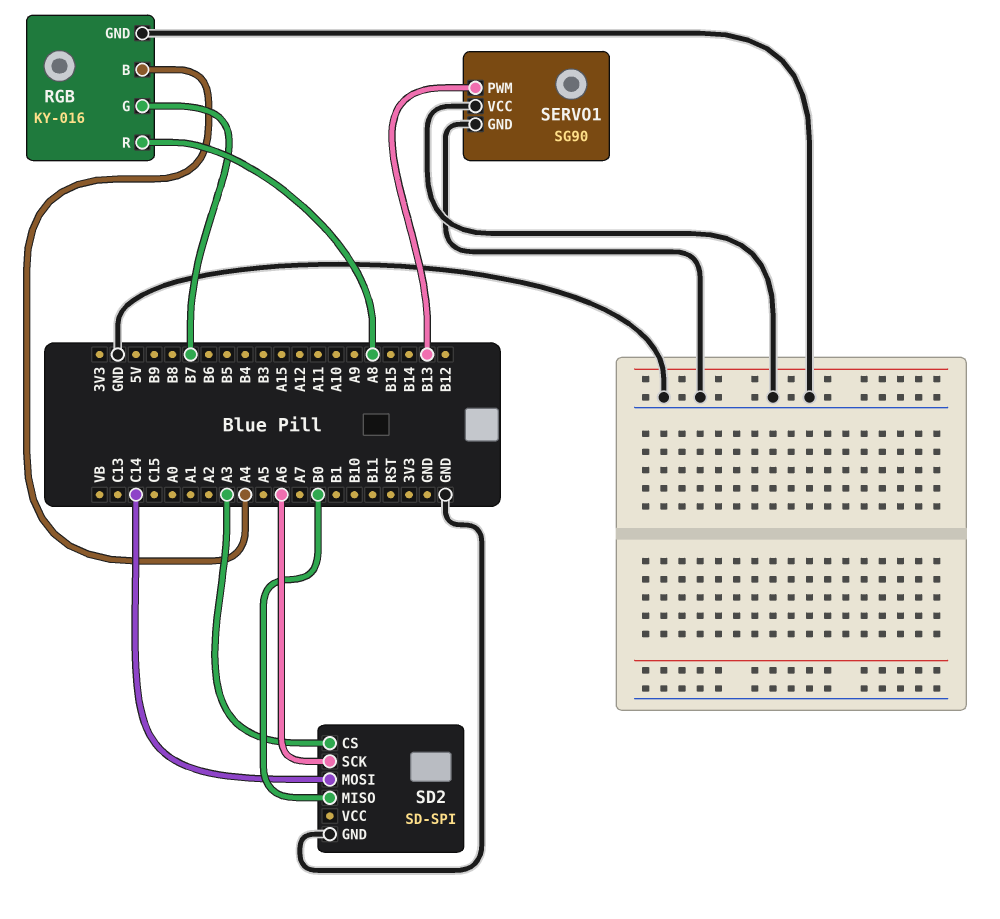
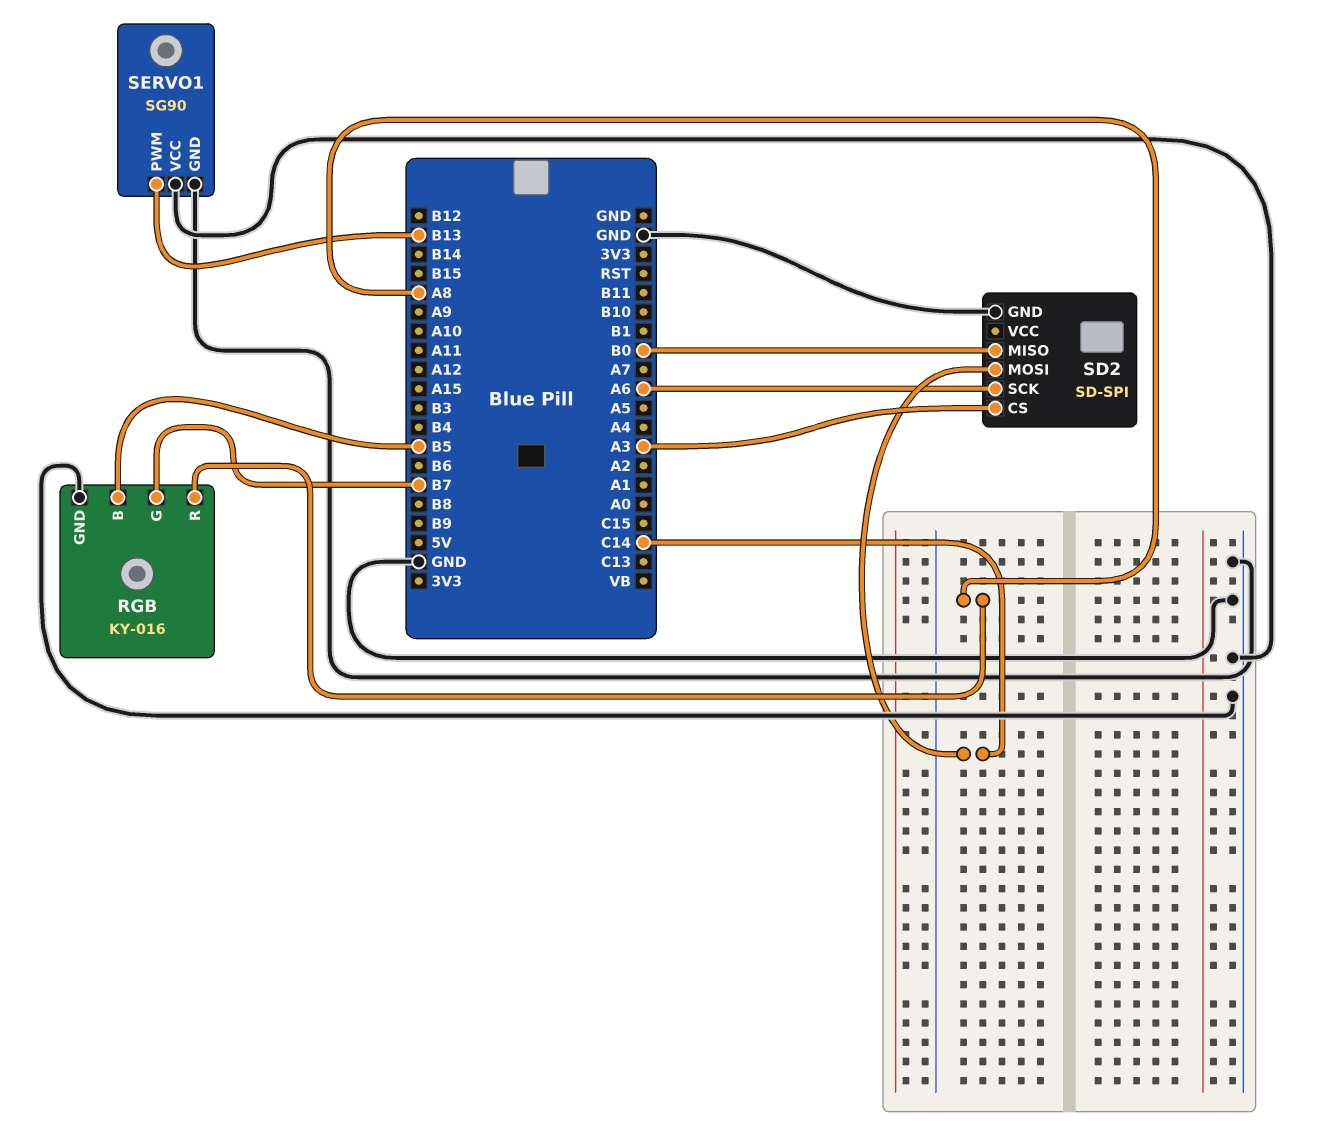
RGB pin B: A4 -> B5

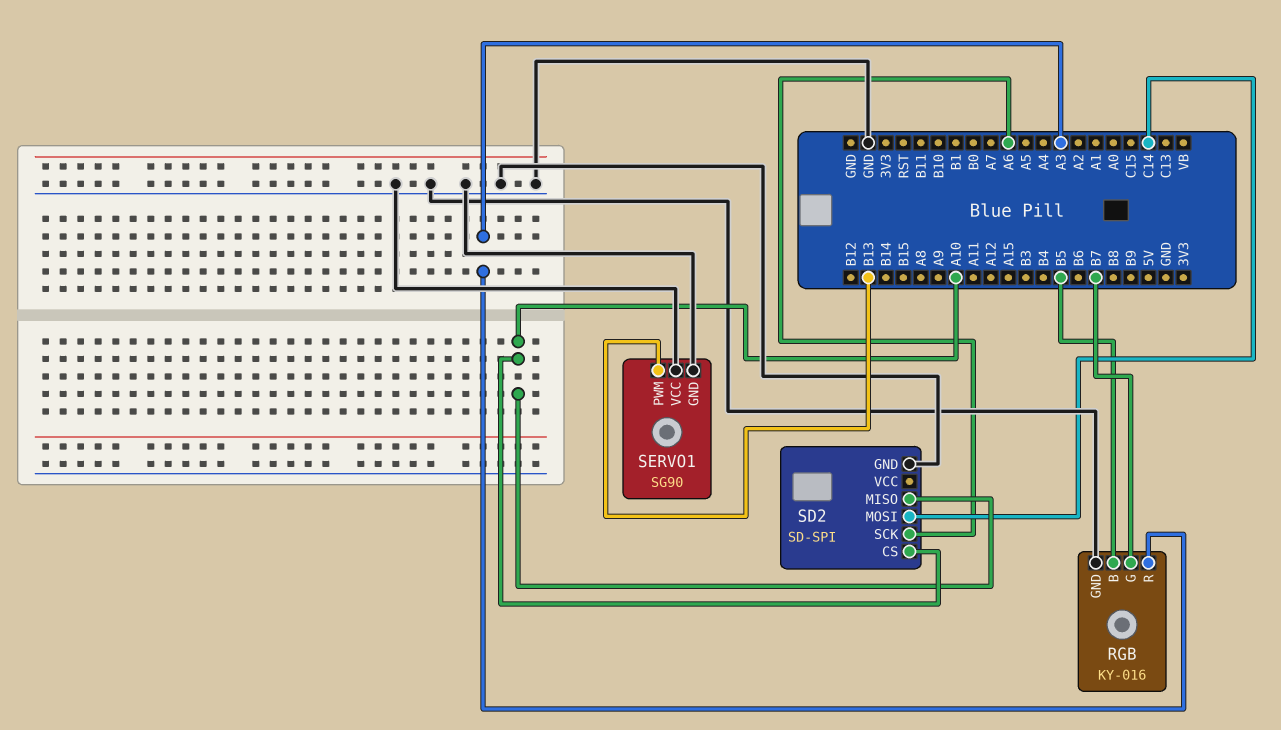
RGB pin R: A8 -> A3
SD2 pin CS: A3 -> A10
SD2 pin MISO: B0 -> A10

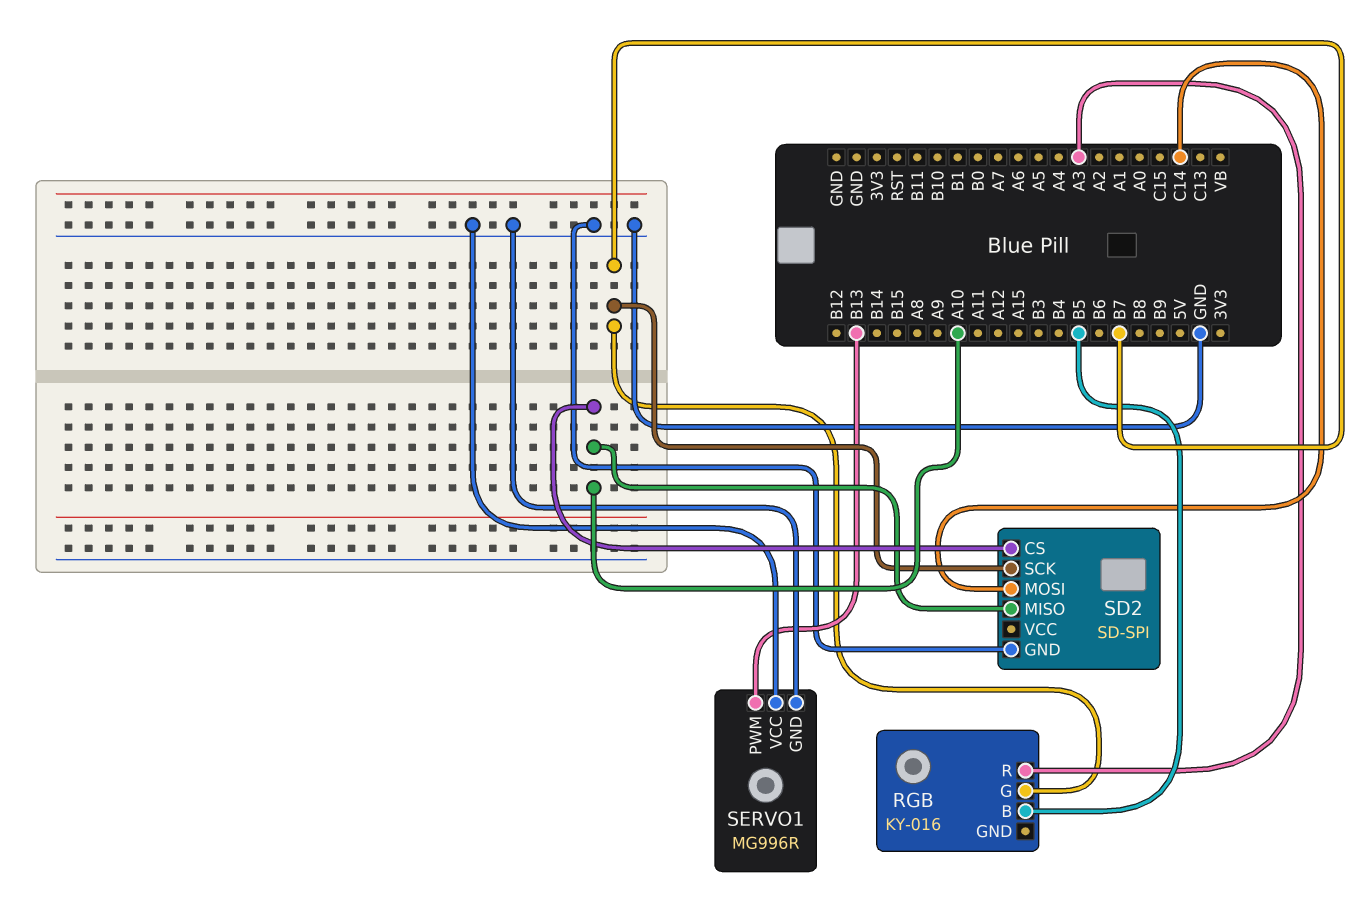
RGB pin GND: GND -> none
SD2 pin SCK: A6 -> B7
SERVO1: SG90 -> MG996R

